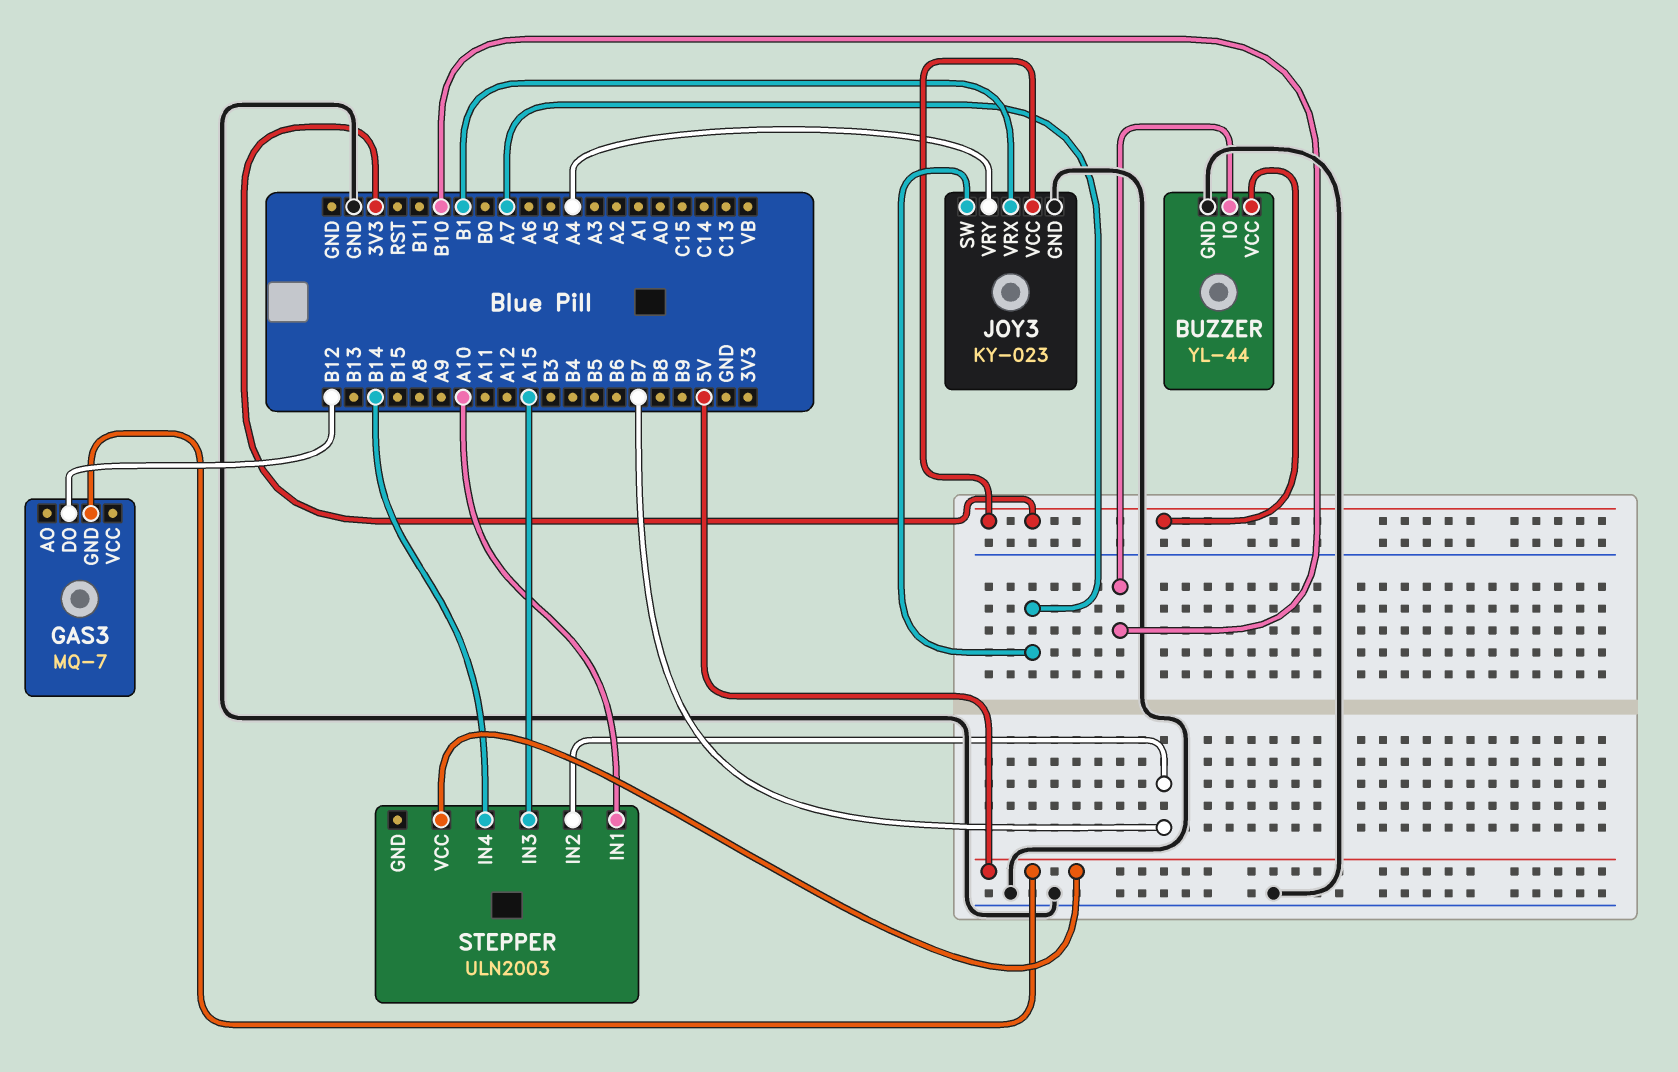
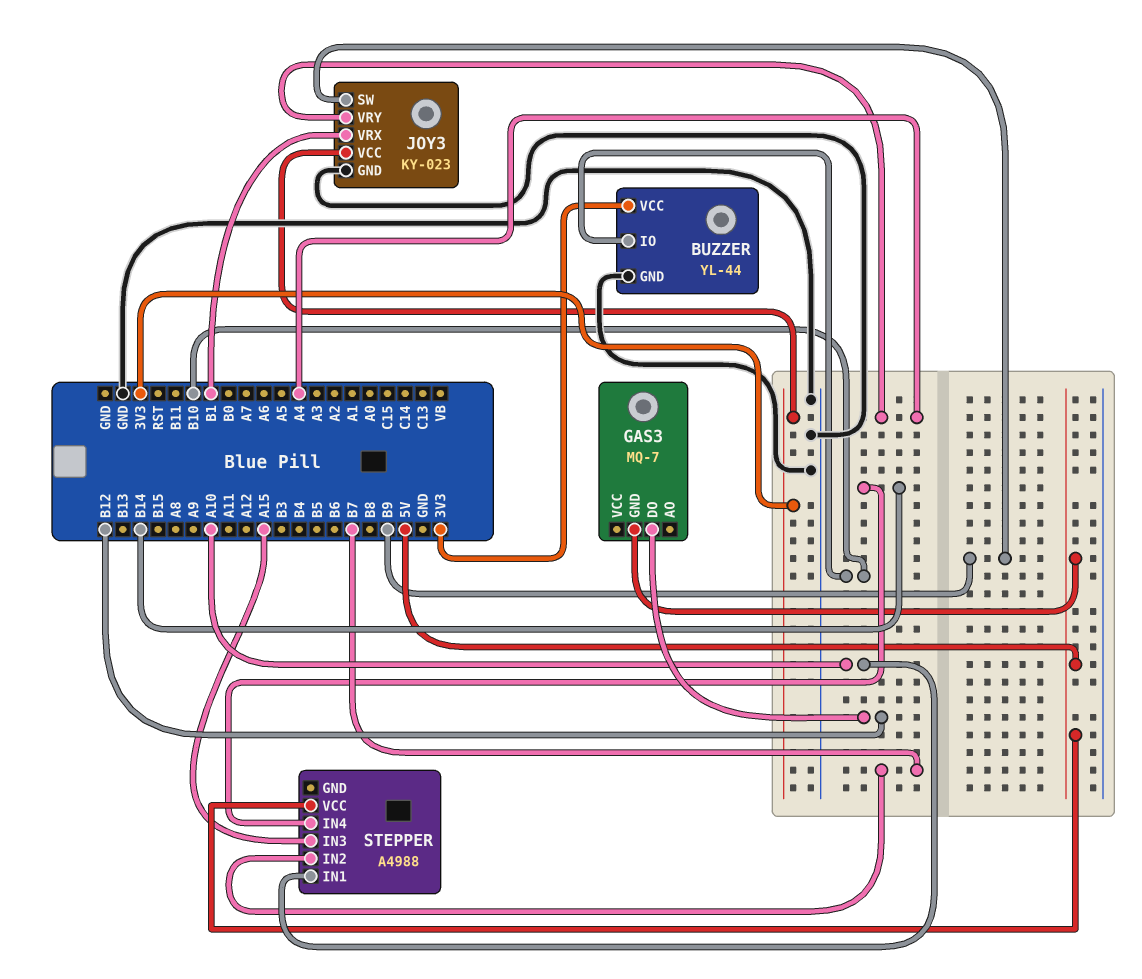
JOY3 pin SW: A7 -> B9
STEPPER: ULN2003 -> A4988

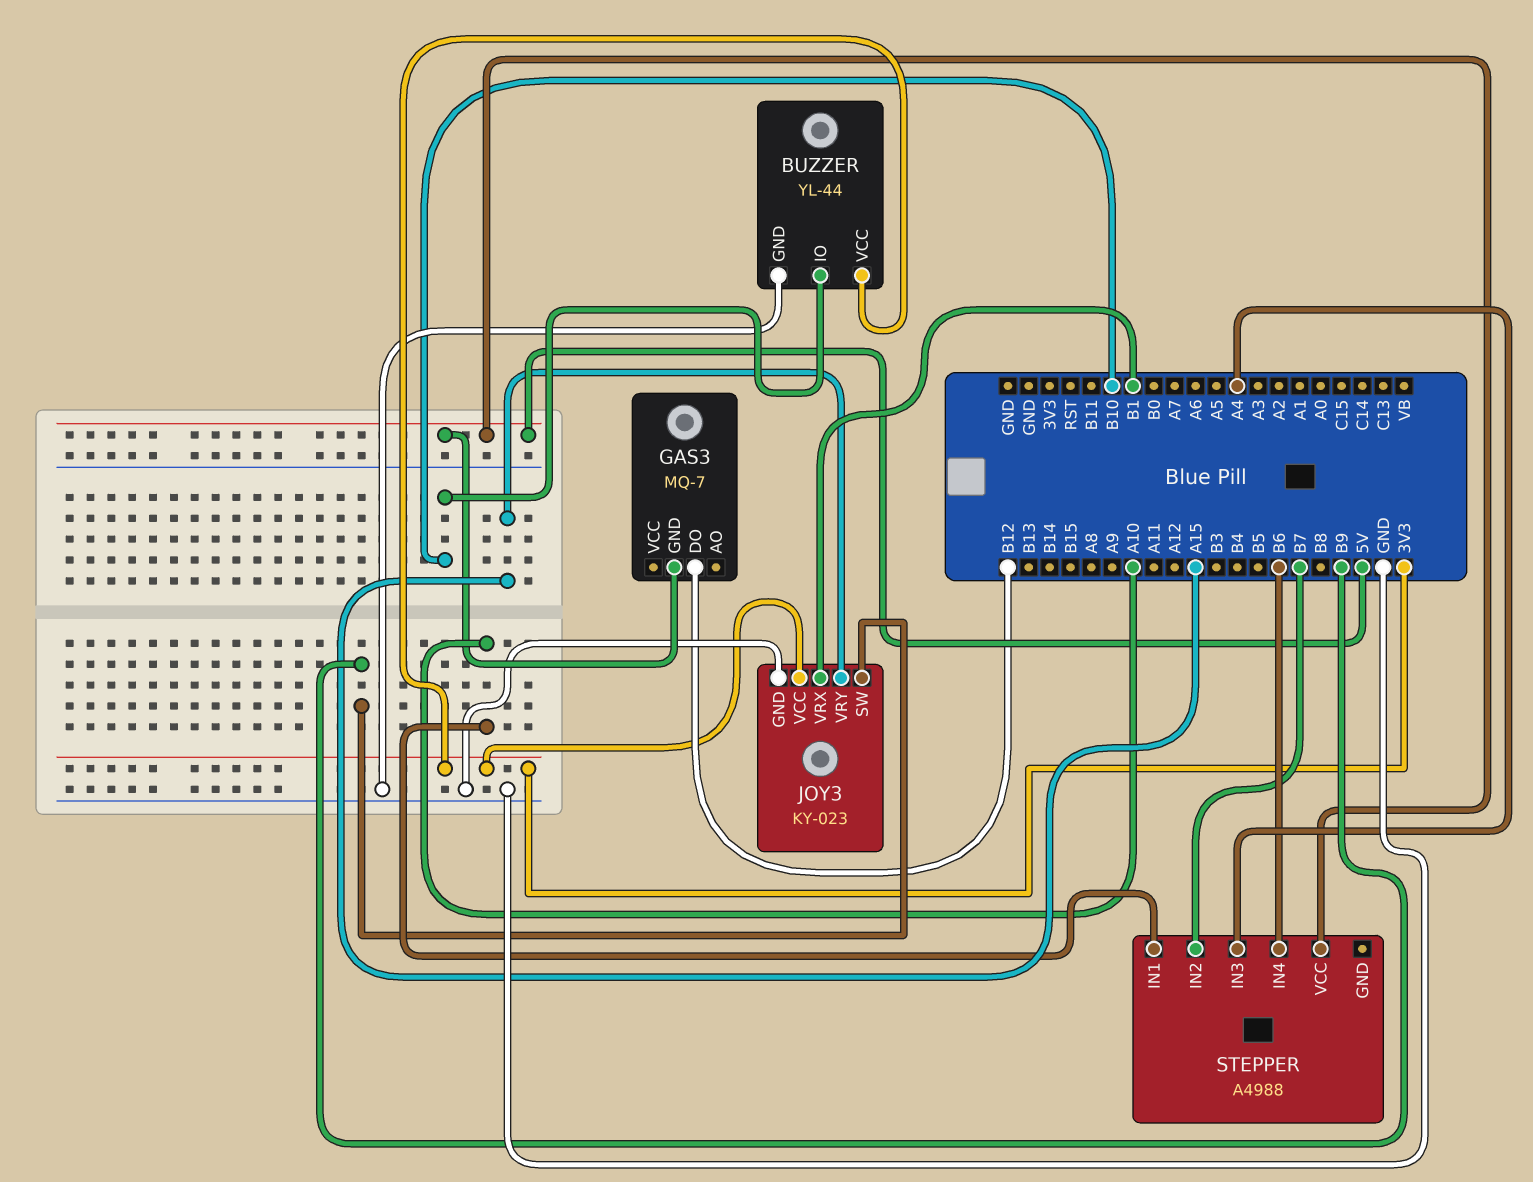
JOY3 pin VRY: A4 -> A15
STEPPER pin IN3: A15 -> A4
STEPPER pin IN4: B14 -> B6

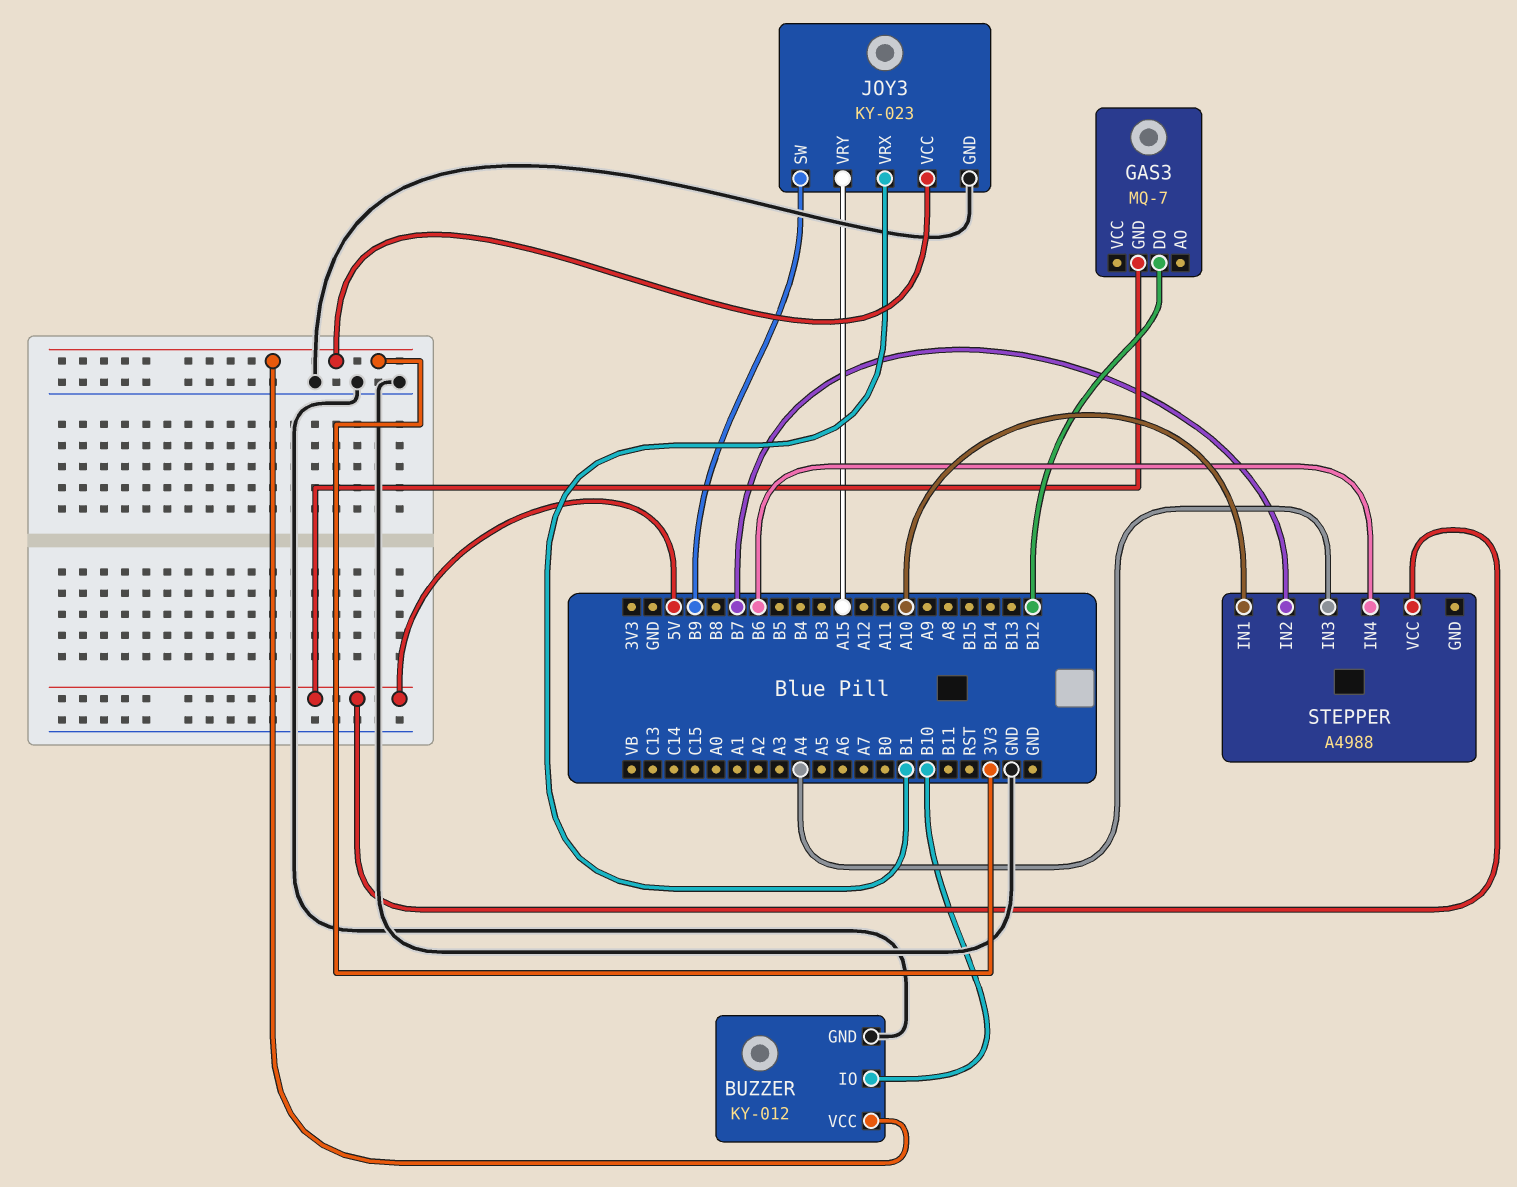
BUZZER: YL-44 -> KY-012

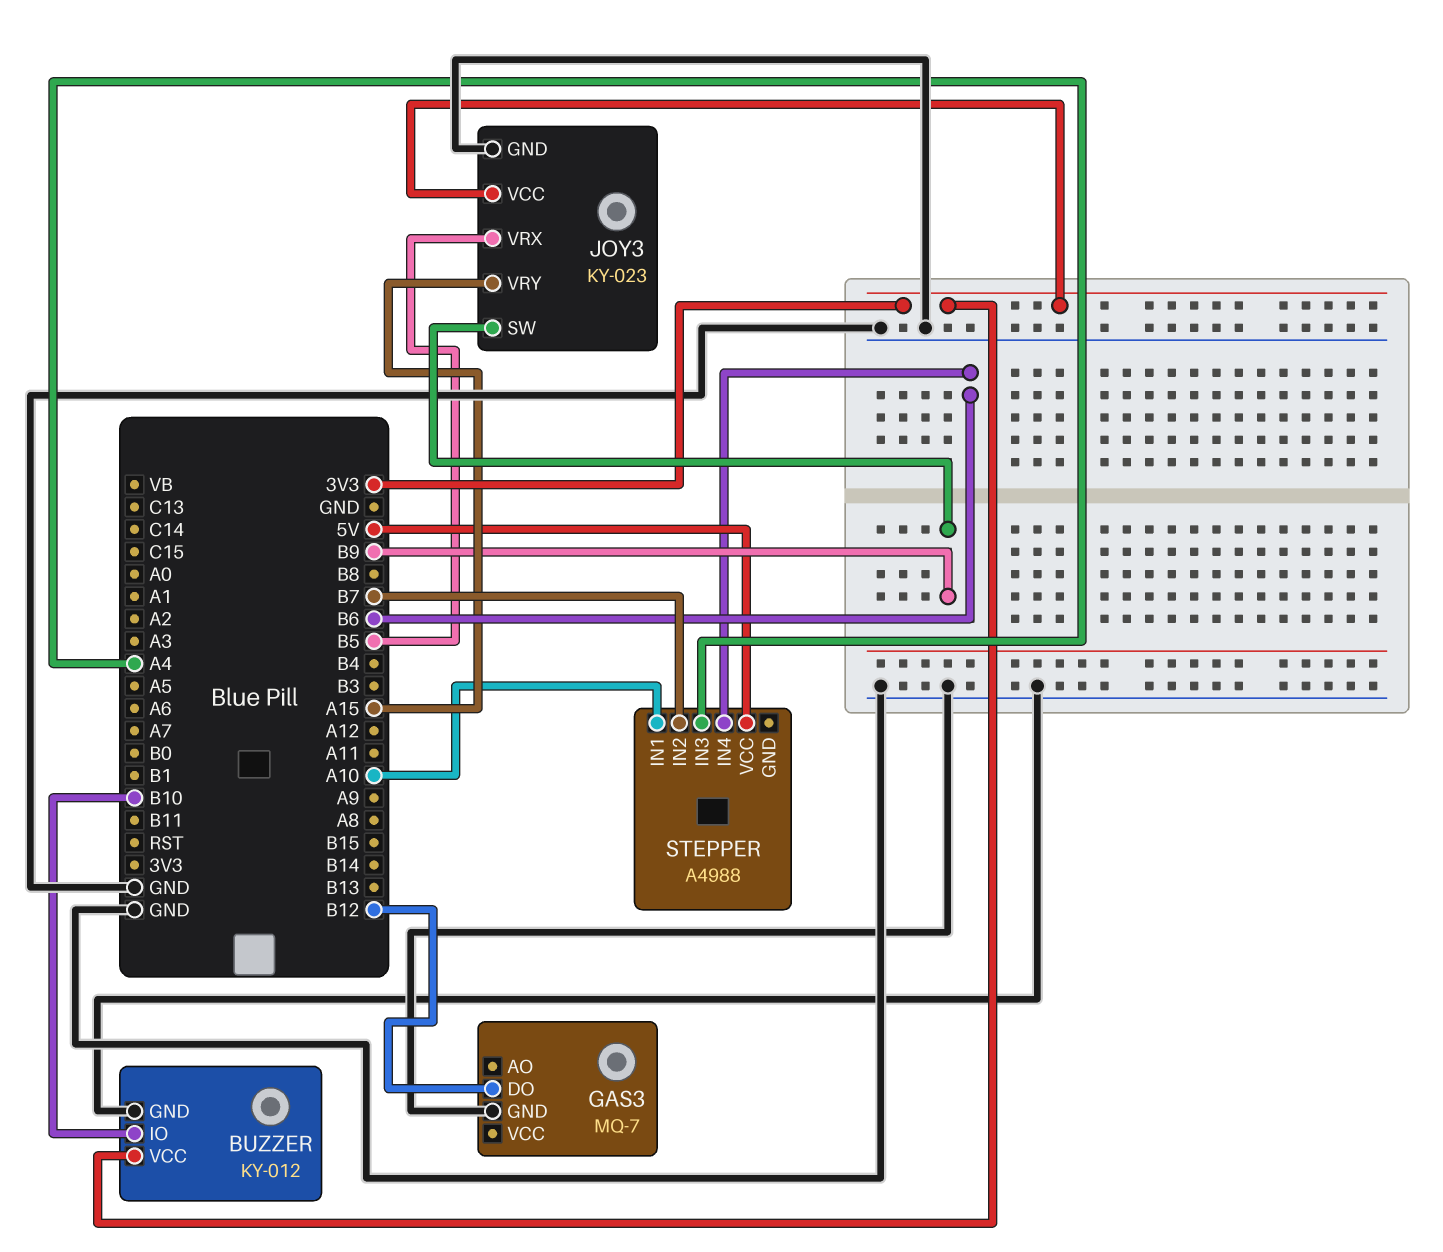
GAS3 pin GND: 5V -> GND
JOY3 pin VRX: B1 -> B5

